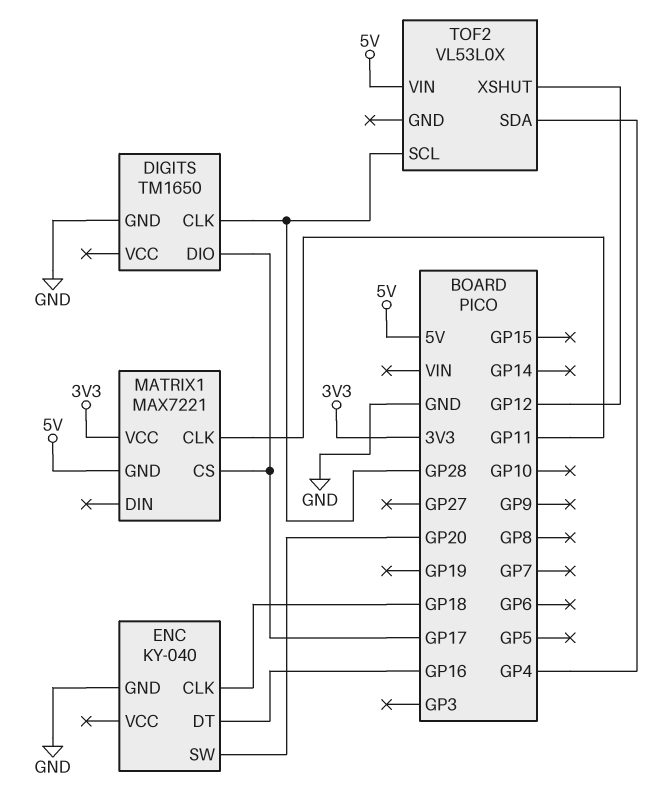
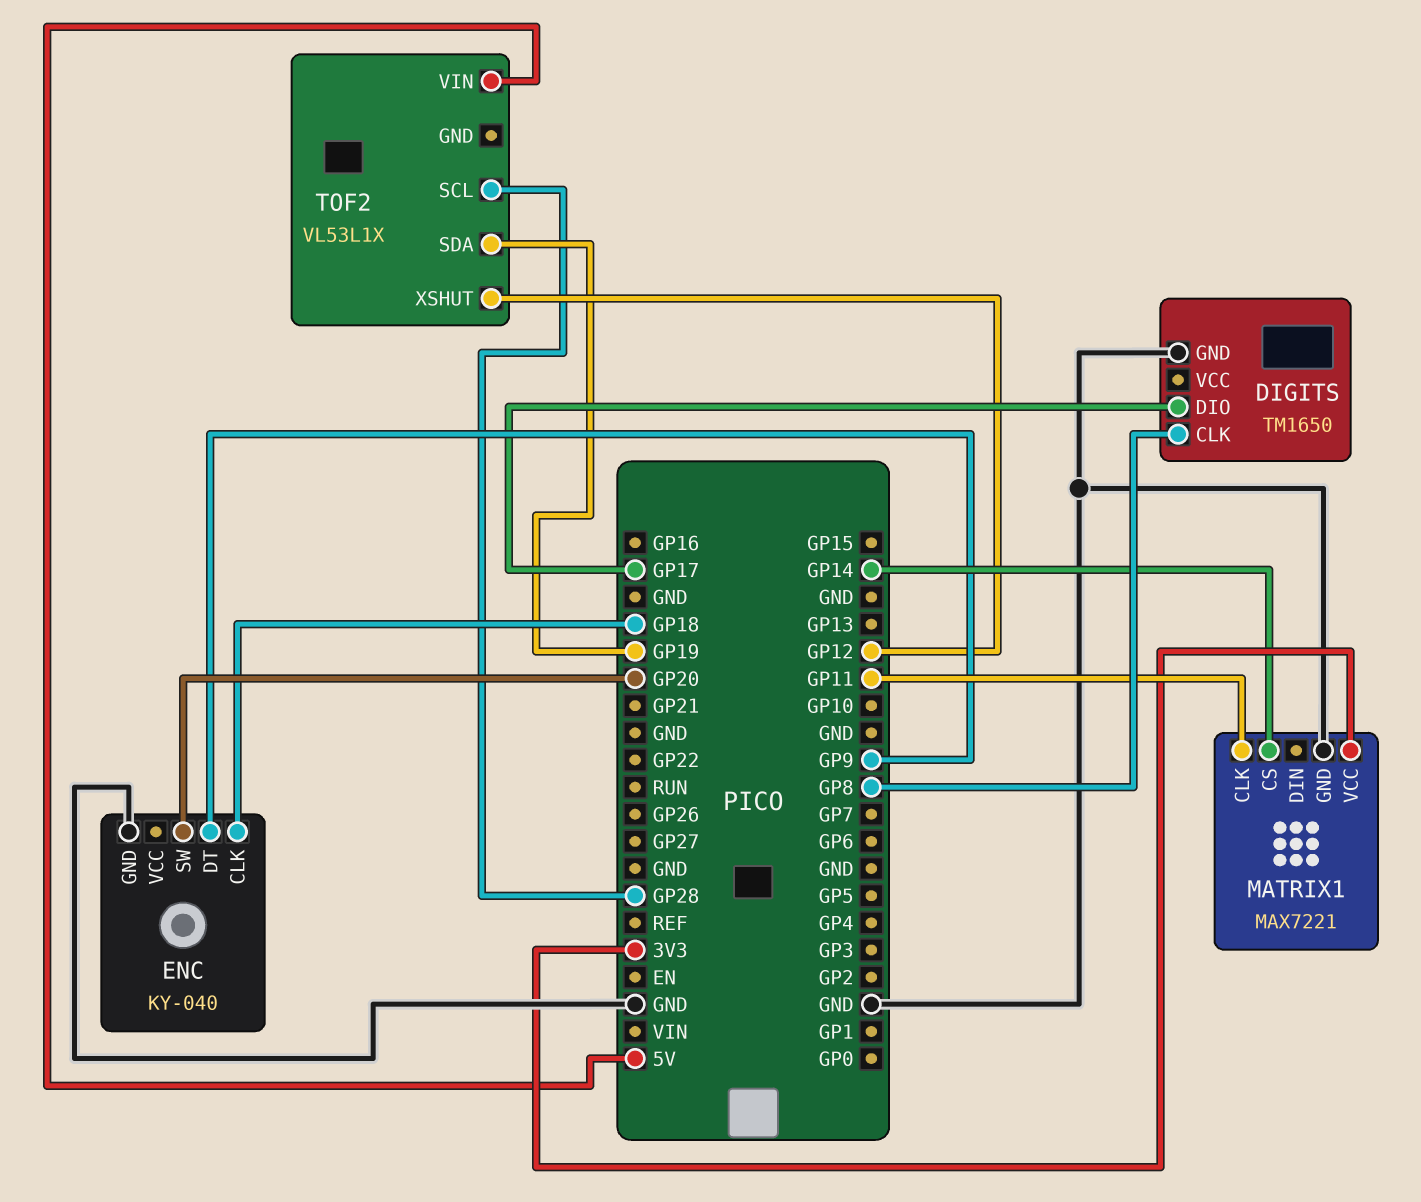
DIGITS pin CLK: GP28 -> GP8
ENC pin DT: GP16 -> GP9
MATRIX1 pin CS: GP17 -> GP14
MATRIX1 pin GND: 5V -> GND
TOF2: VL53L0X -> VL53L1X
TOF2 pin SDA: GP4 -> GP19

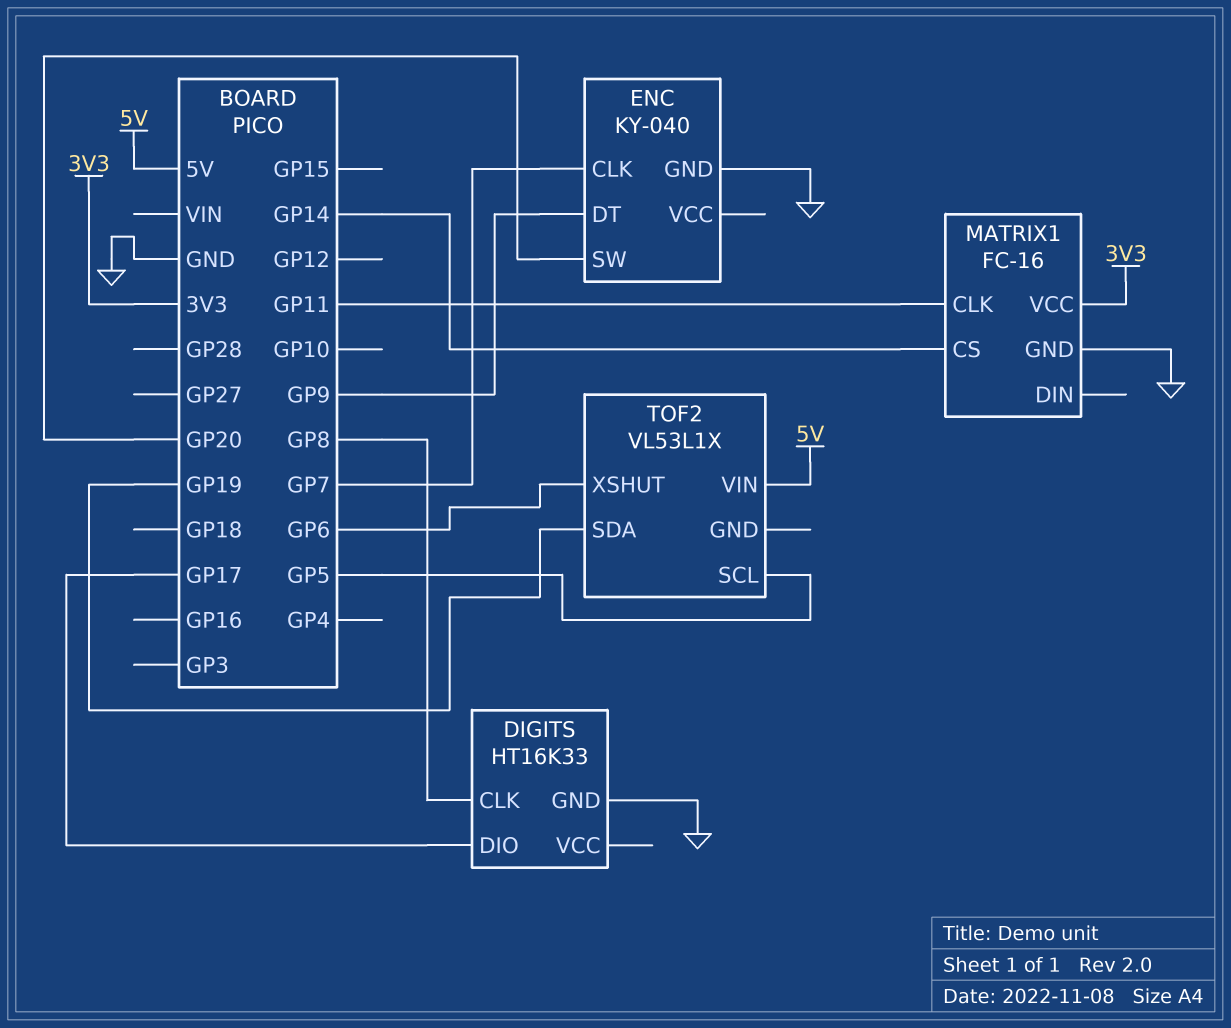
DIGITS: TM1650 -> HT16K33
ENC pin CLK: GP18 -> GP7
MATRIX1: MAX7221 -> FC-16
TOF2 pin SCL: GP28 -> GP5
TOF2 pin XSHUT: GP12 -> GP6

